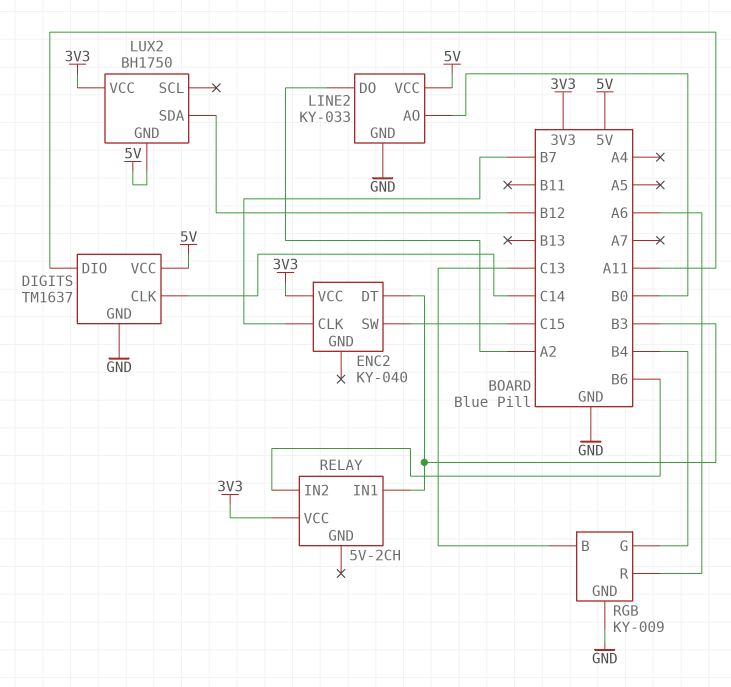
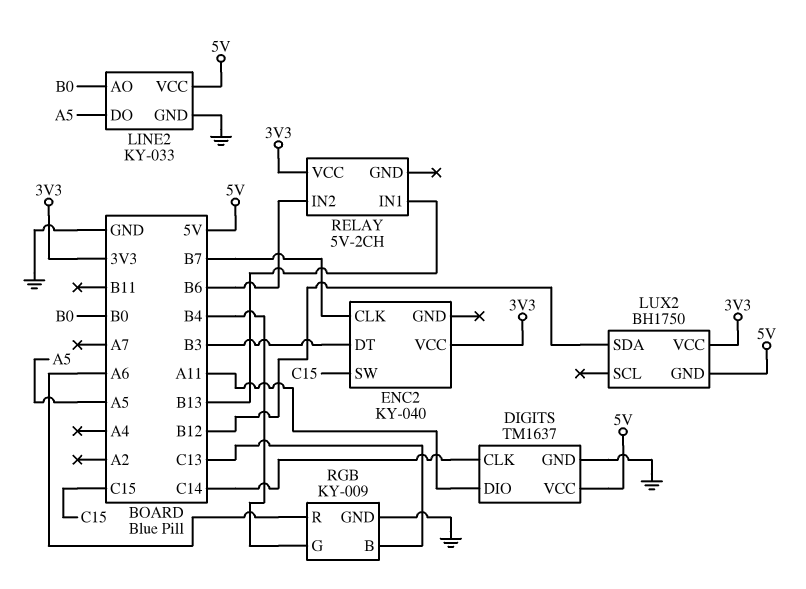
LINE2 pin DO: A2 -> A5
RELAY pin IN1: B3 -> B13

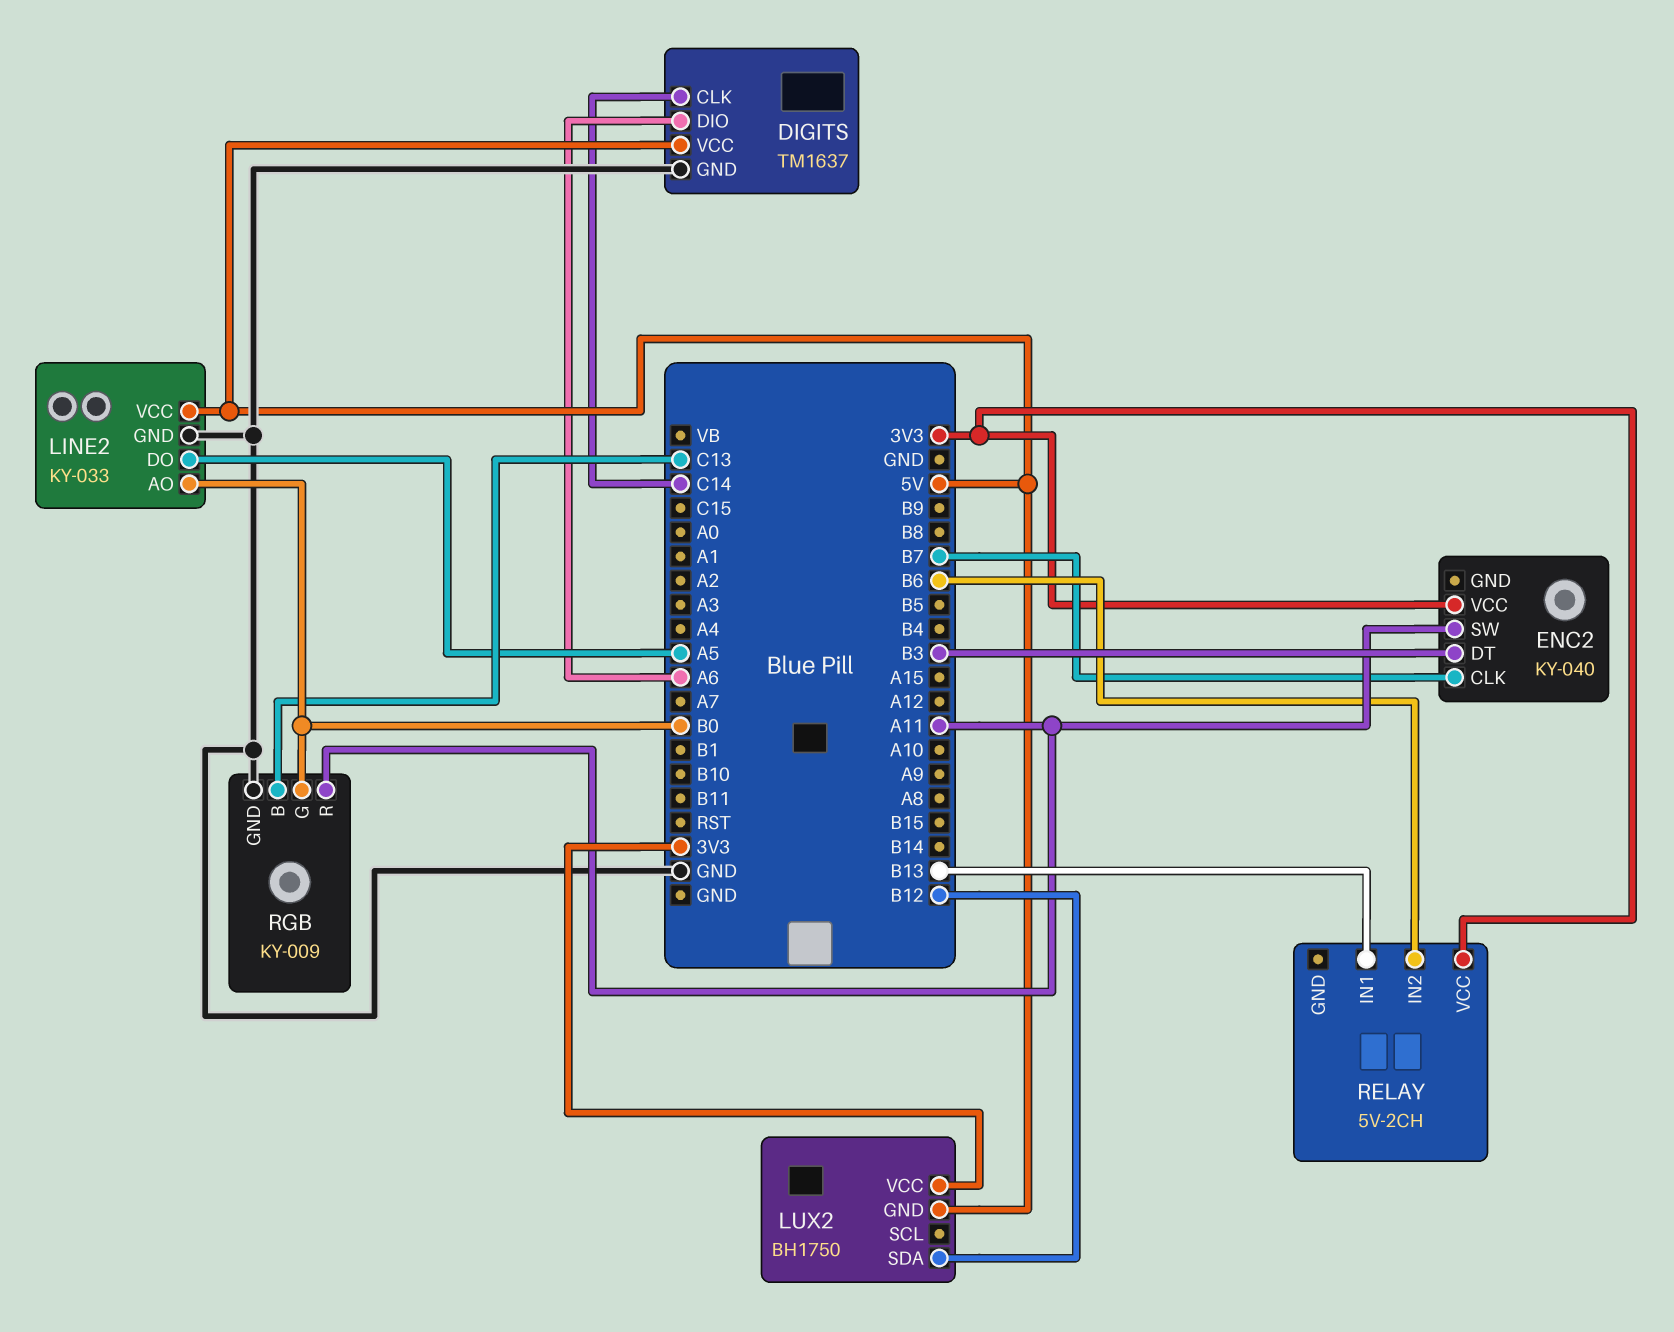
DIGITS pin DIO: A11 -> A6
ENC2 pin SW: C15 -> A11
RGB pin G: B4 -> B0
RGB pin R: A6 -> A11

